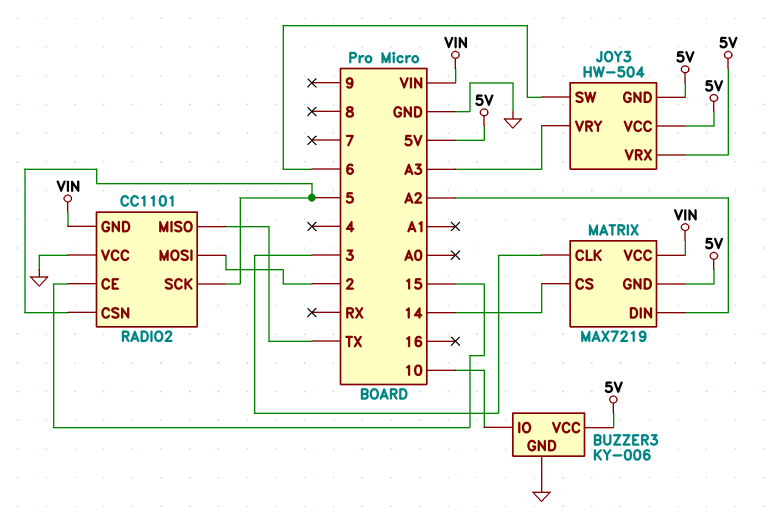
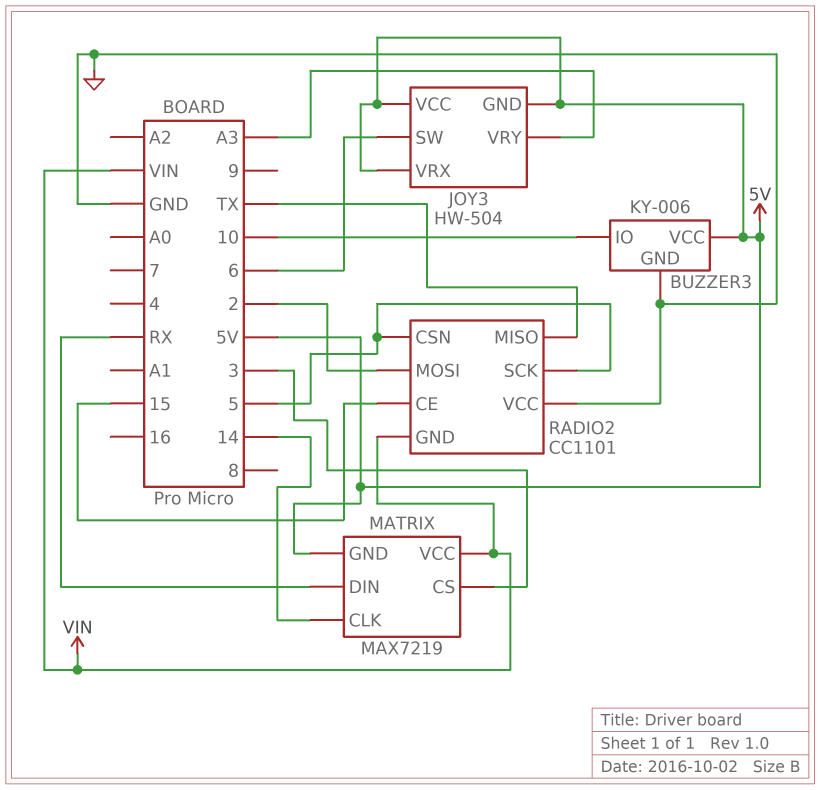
MATRIX pin CLK: 3 -> 14
MATRIX pin CS: 14 -> 3
MATRIX pin DIN: A2 -> RX

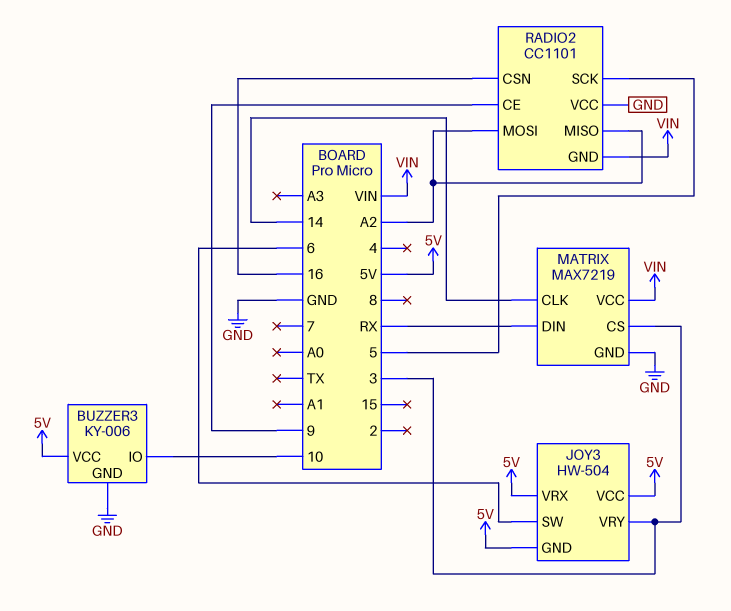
JOY3 pin VRY: A3 -> 3
MATRIX pin GND: 5V -> GND
RADIO2 pin CE: 15 -> 9
RADIO2 pin CSN: 5 -> 16
RADIO2 pin MISO: TX -> A2
RADIO2 pin MOSI: 2 -> A2

